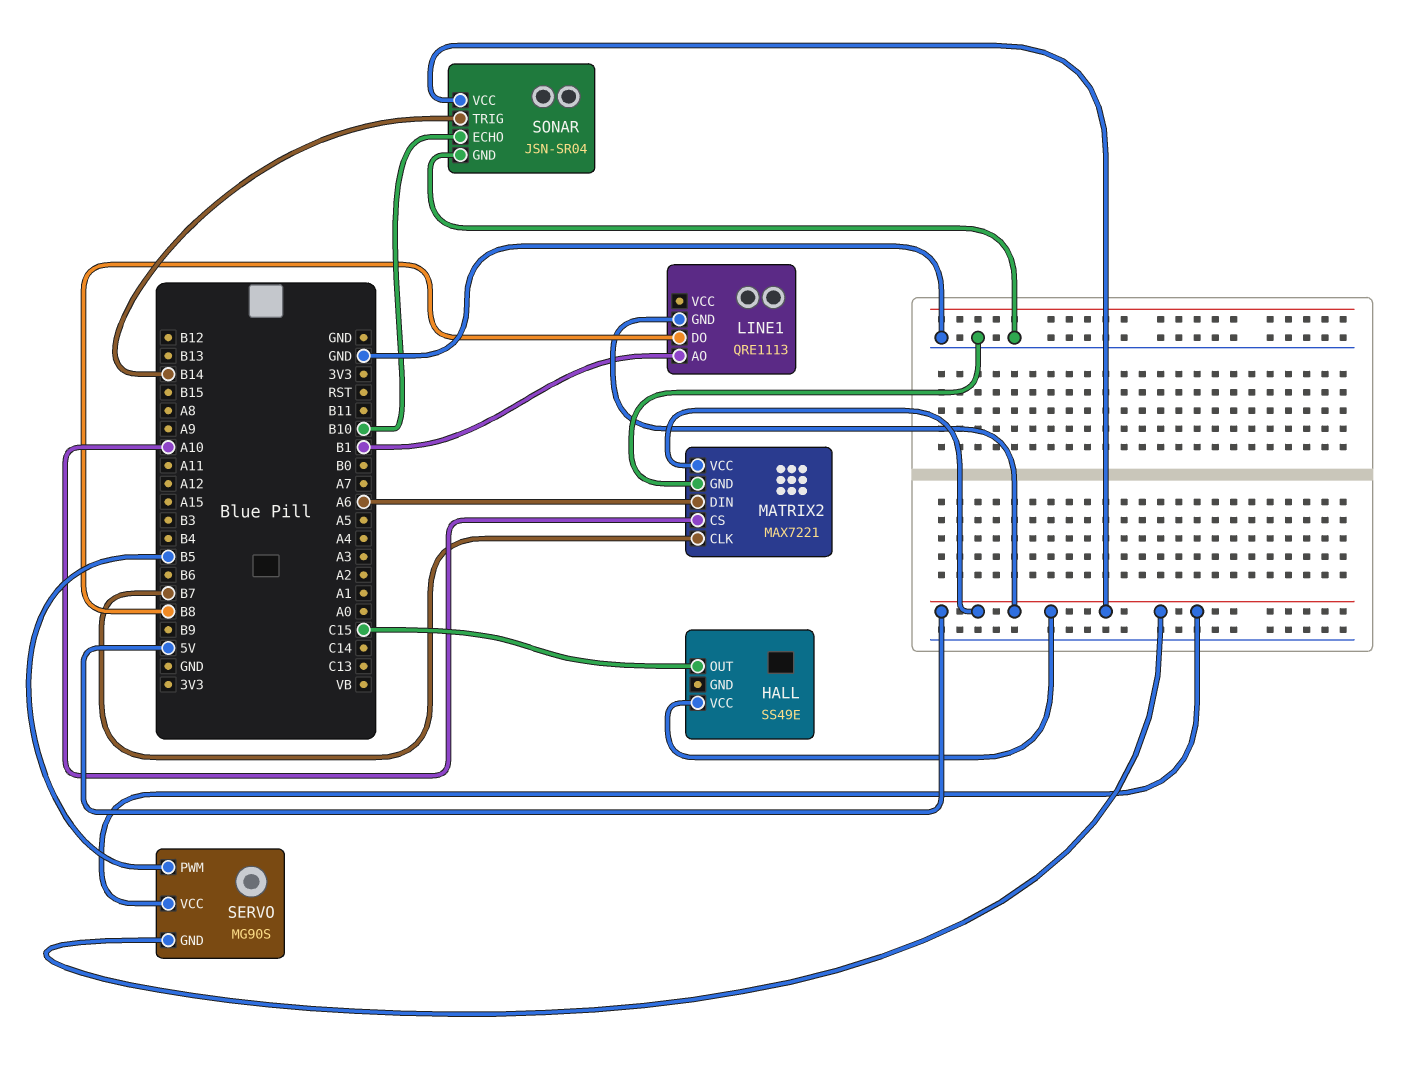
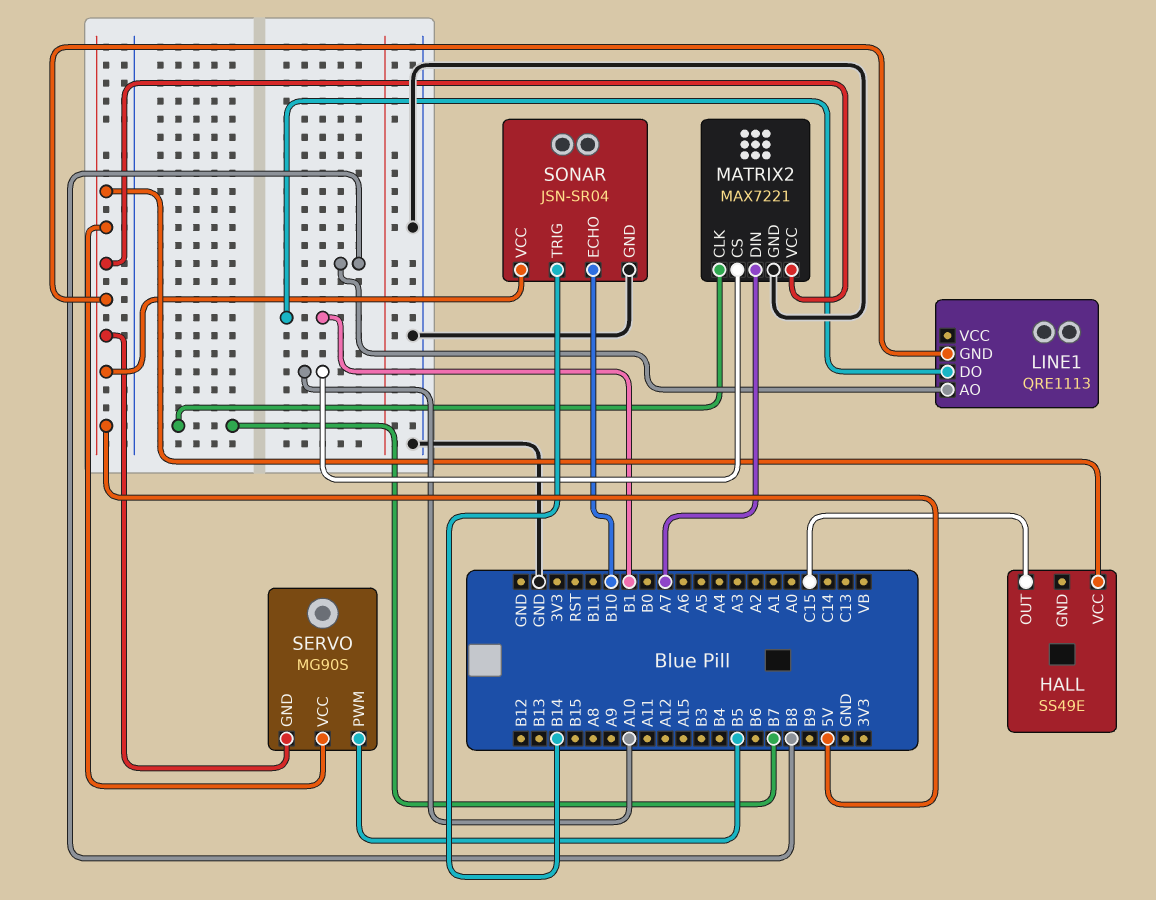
LINE1 pin AO: B1 -> B8
LINE1 pin DO: B8 -> B1
MATRIX2 pin DIN: A6 -> A7

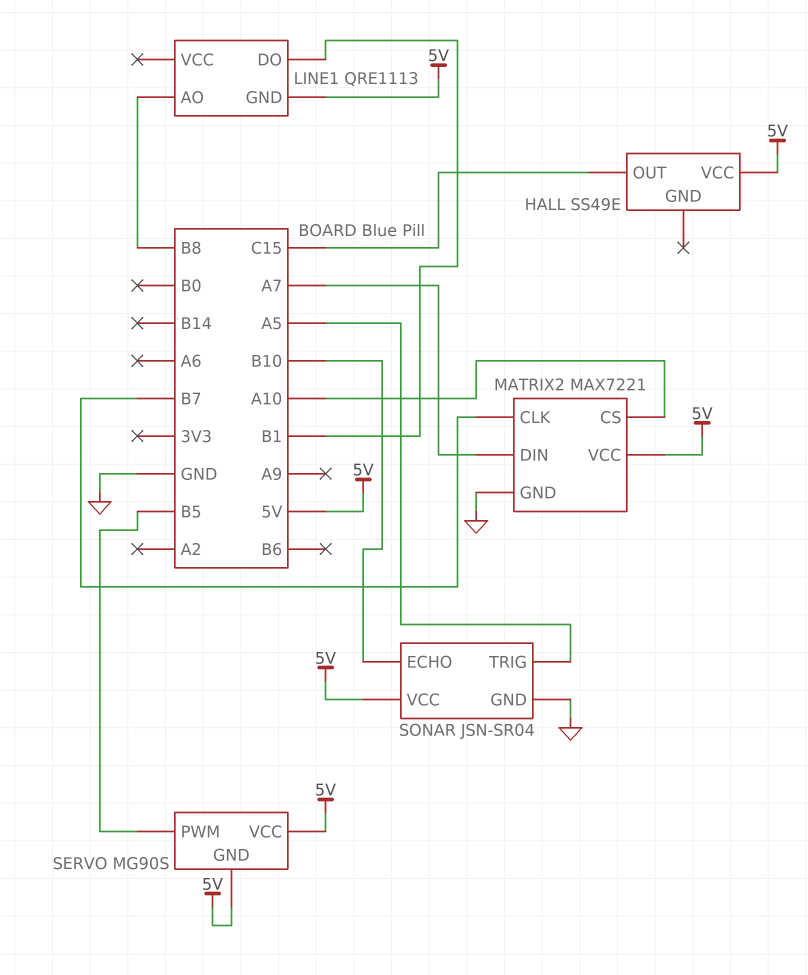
SONAR pin TRIG: B14 -> A5

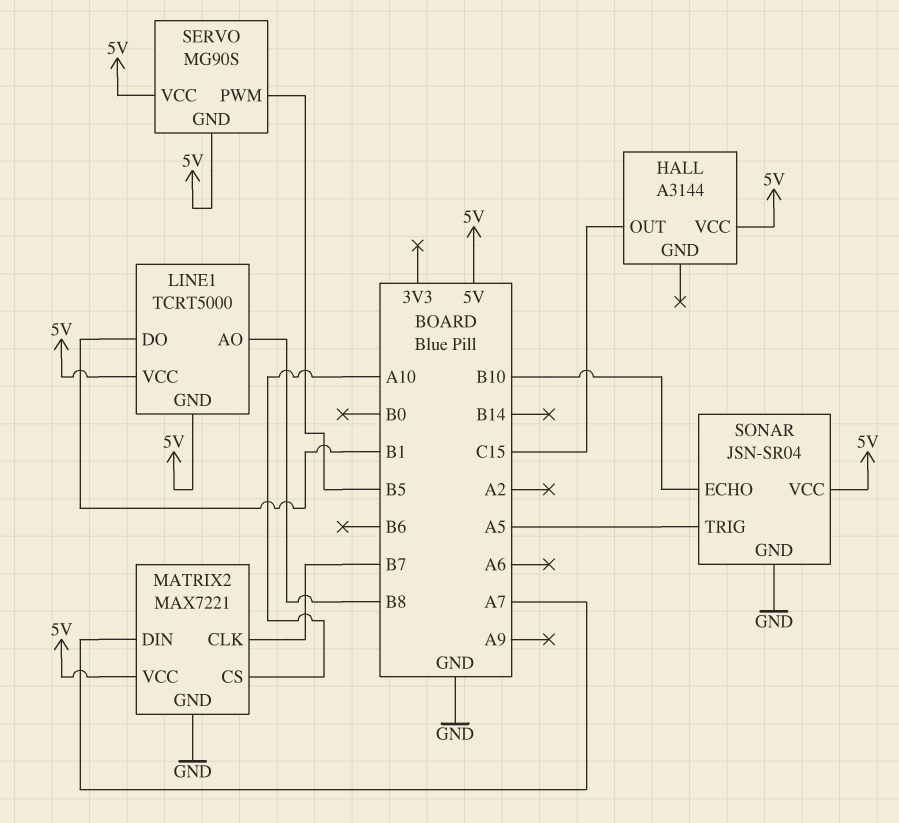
HALL: SS49E -> A3144
LINE1: QRE1113 -> TCRT5000
LINE1 pin VCC: none -> 5V

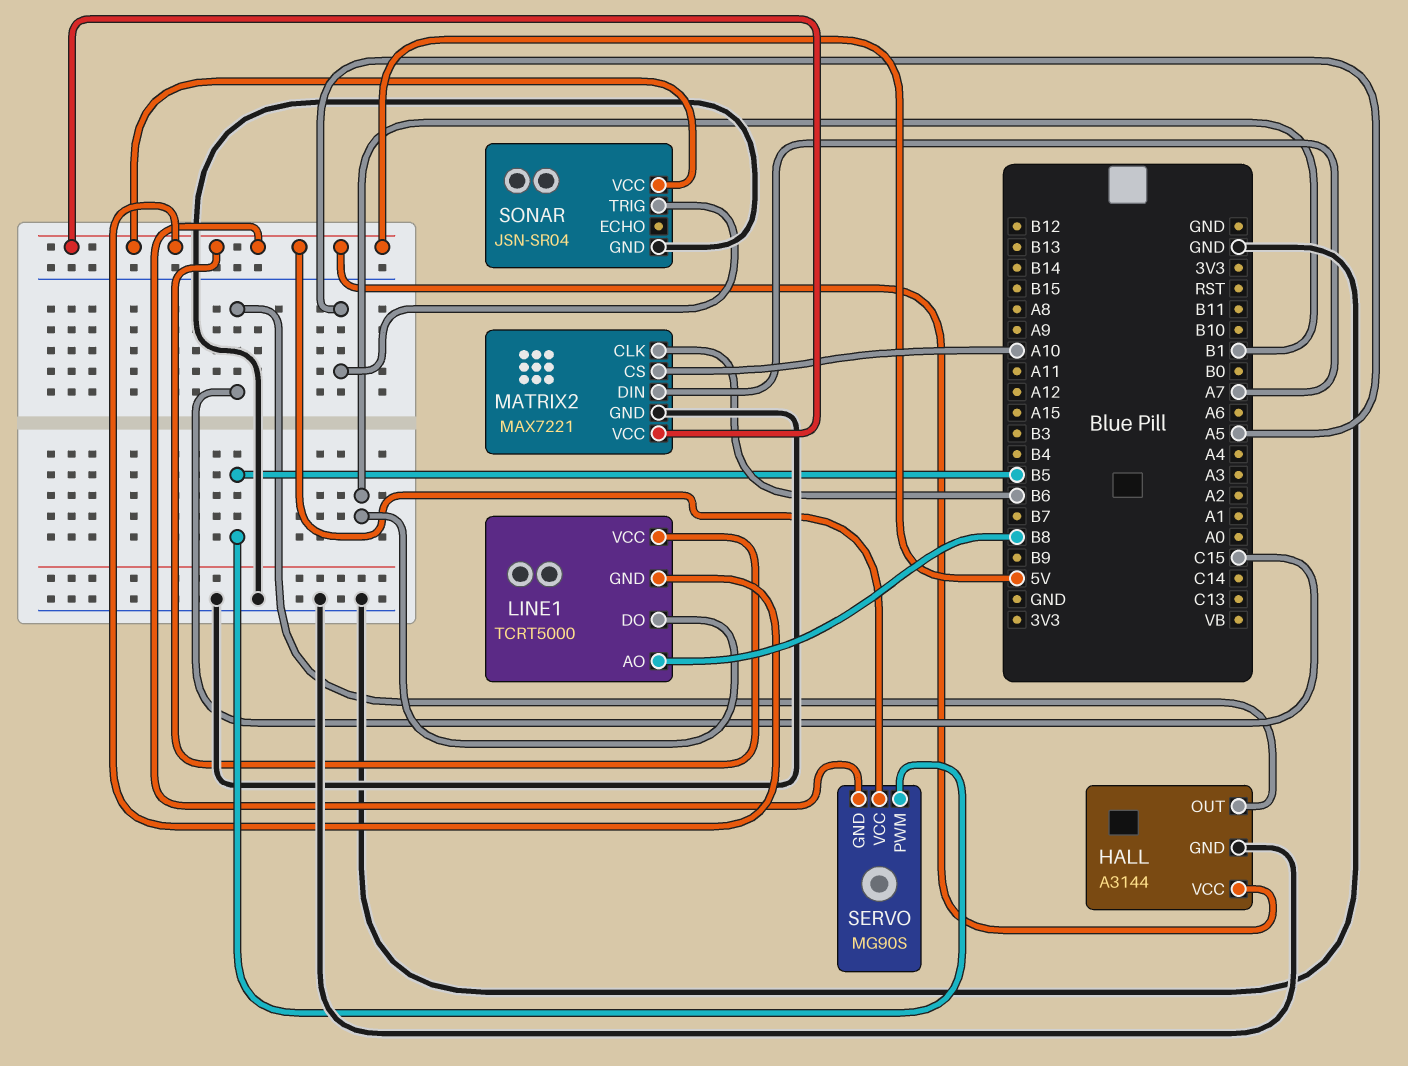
HALL pin GND: none -> GND
MATRIX2 pin CLK: B7 -> B6
SONAR pin ECHO: B10 -> none

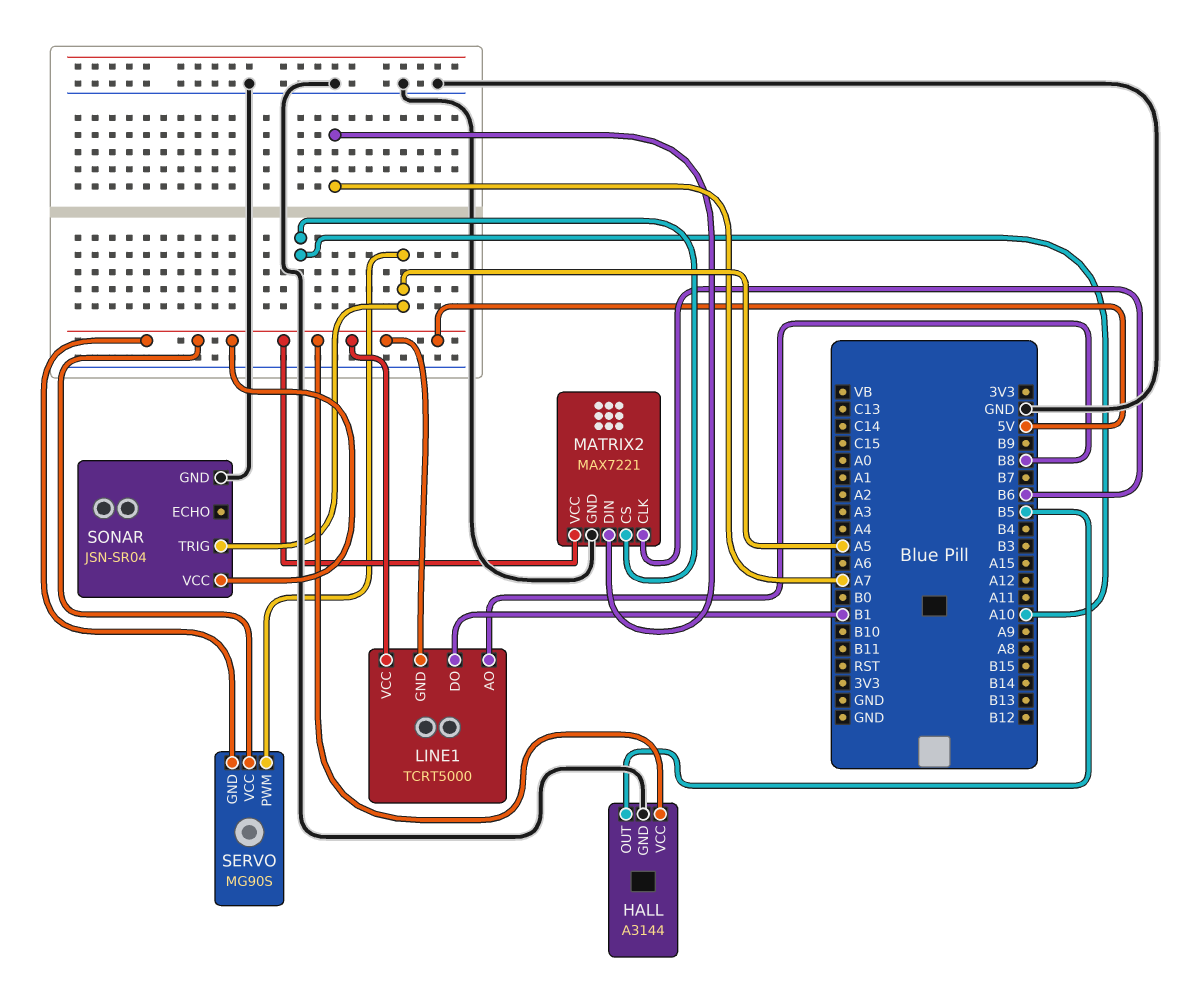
HALL pin OUT: C15 -> B5
SERVO pin PWM: B5 -> A5

